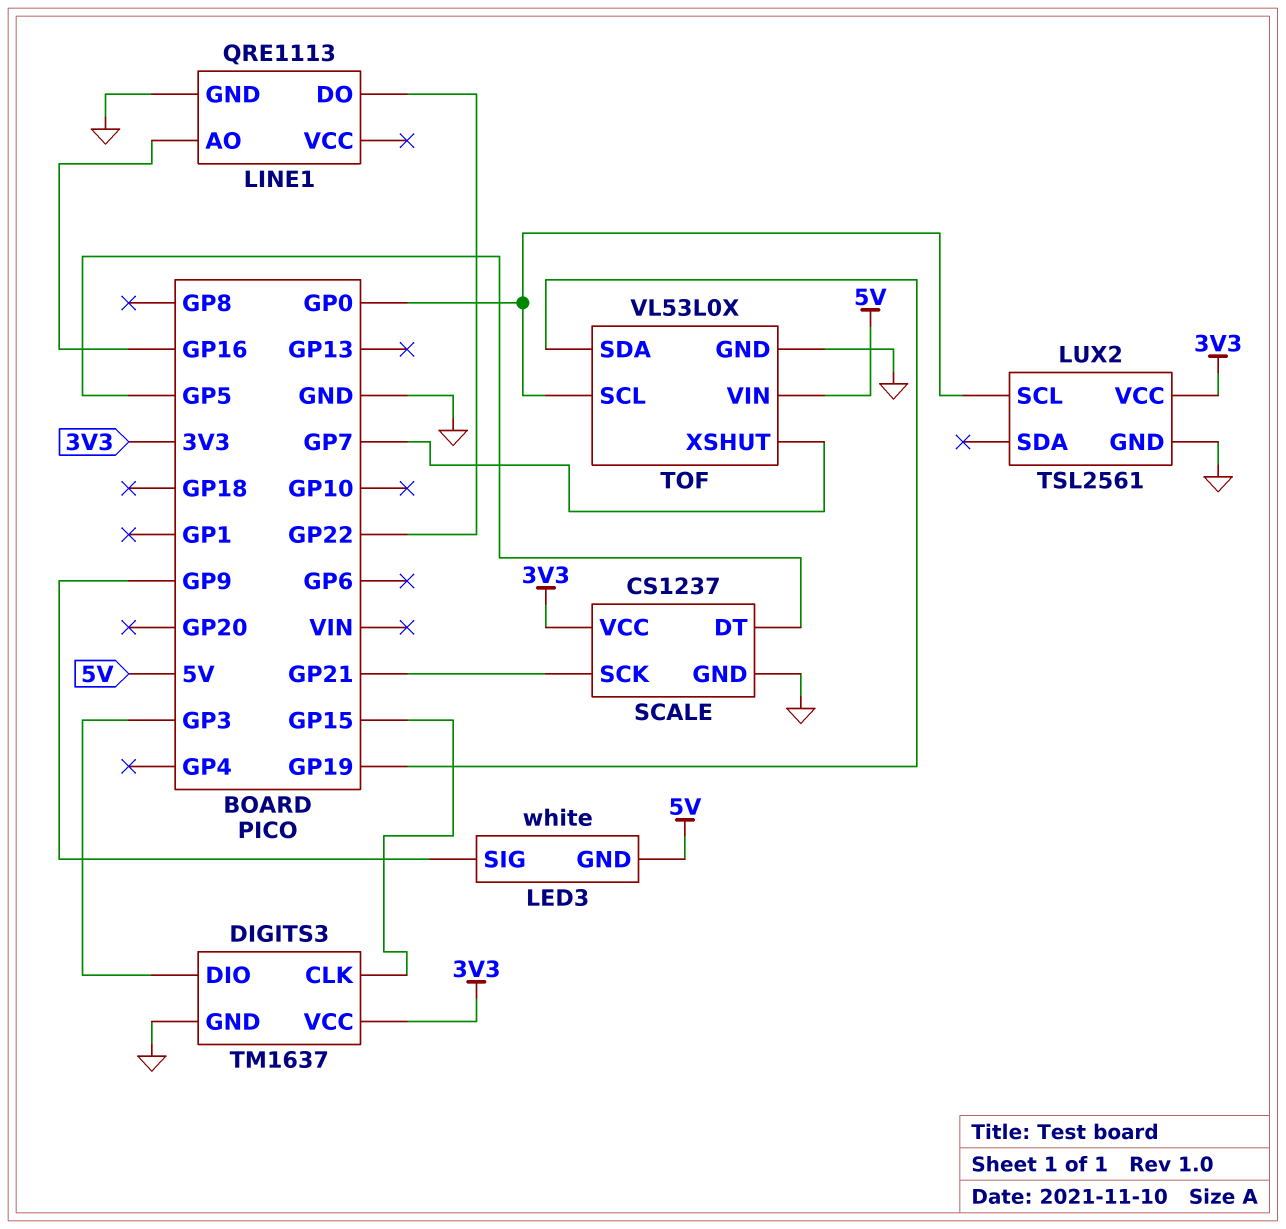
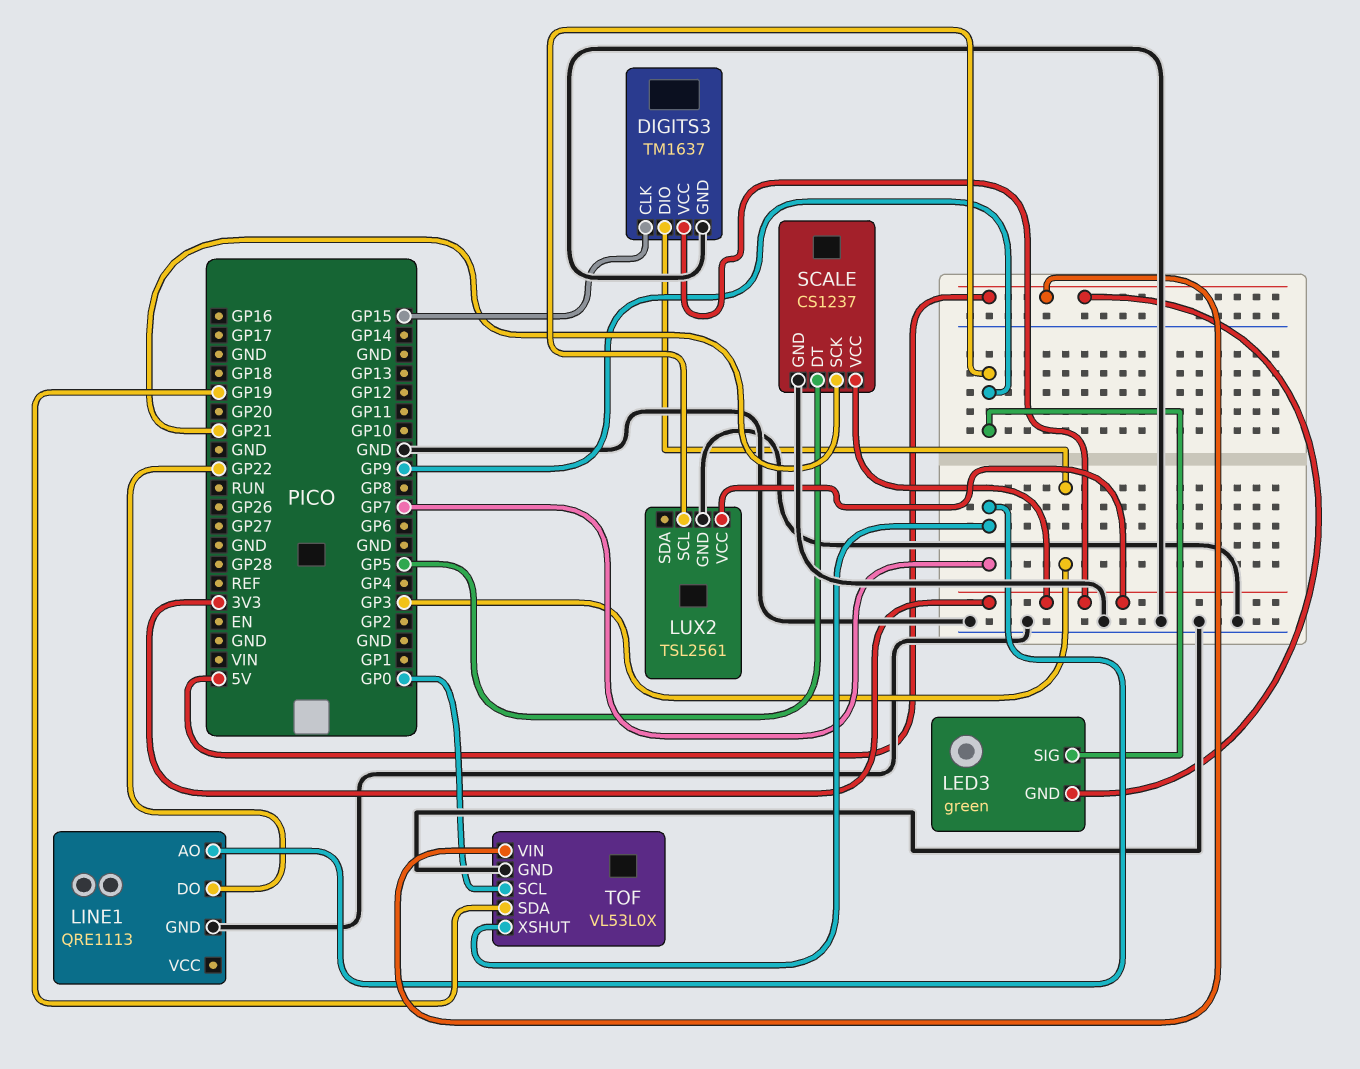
LED3: white -> green
LINE1 pin AO: GP16 -> GP7
LUX2 pin SCL: GP0 -> GP9

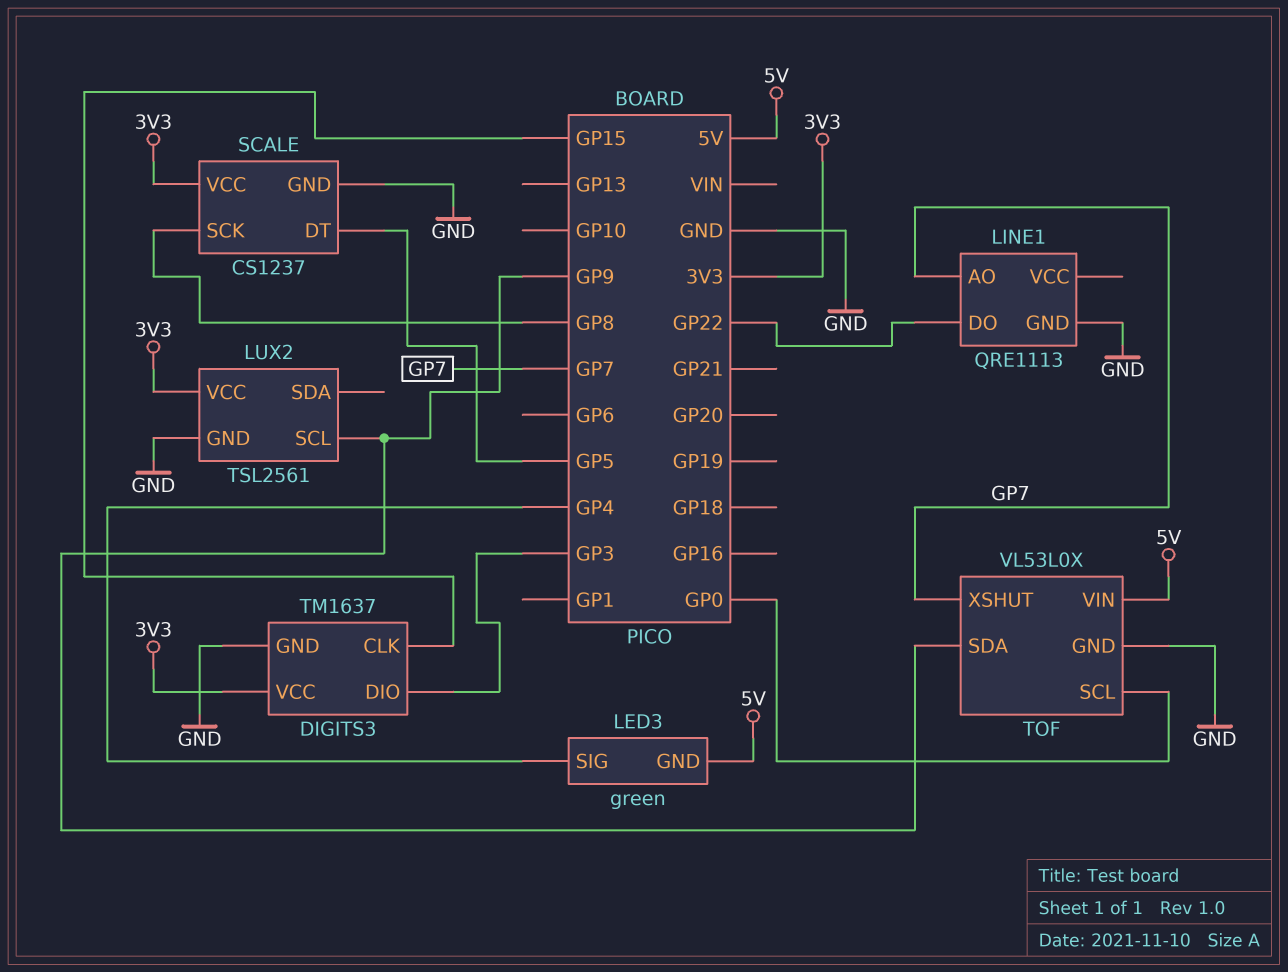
LED3 pin SIG: GP9 -> GP4
SCALE pin SCK: GP21 -> GP8
TOF pin SDA: GP19 -> GP9

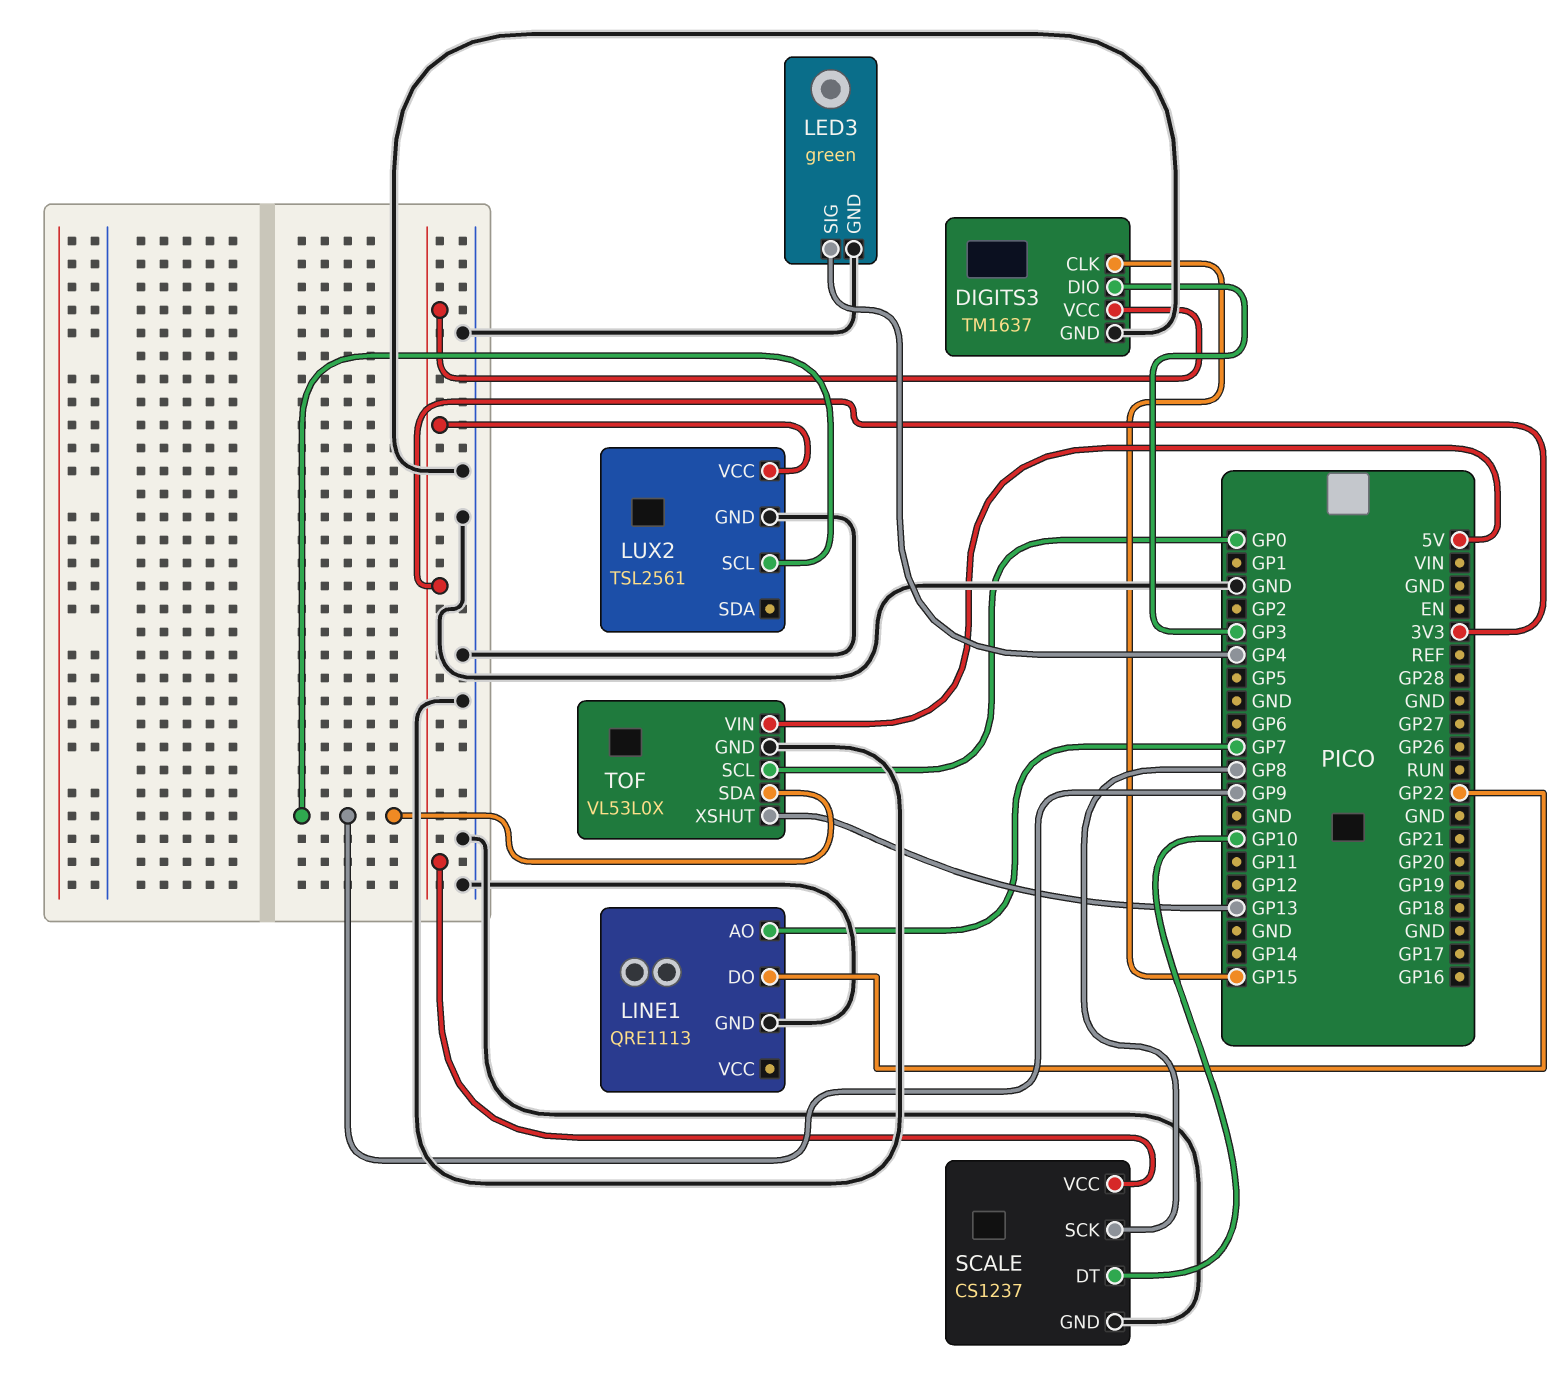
LED3 pin GND: 5V -> GND
SCALE pin DT: GP5 -> GP10
TOF pin XSHUT: GP7 -> GP13

